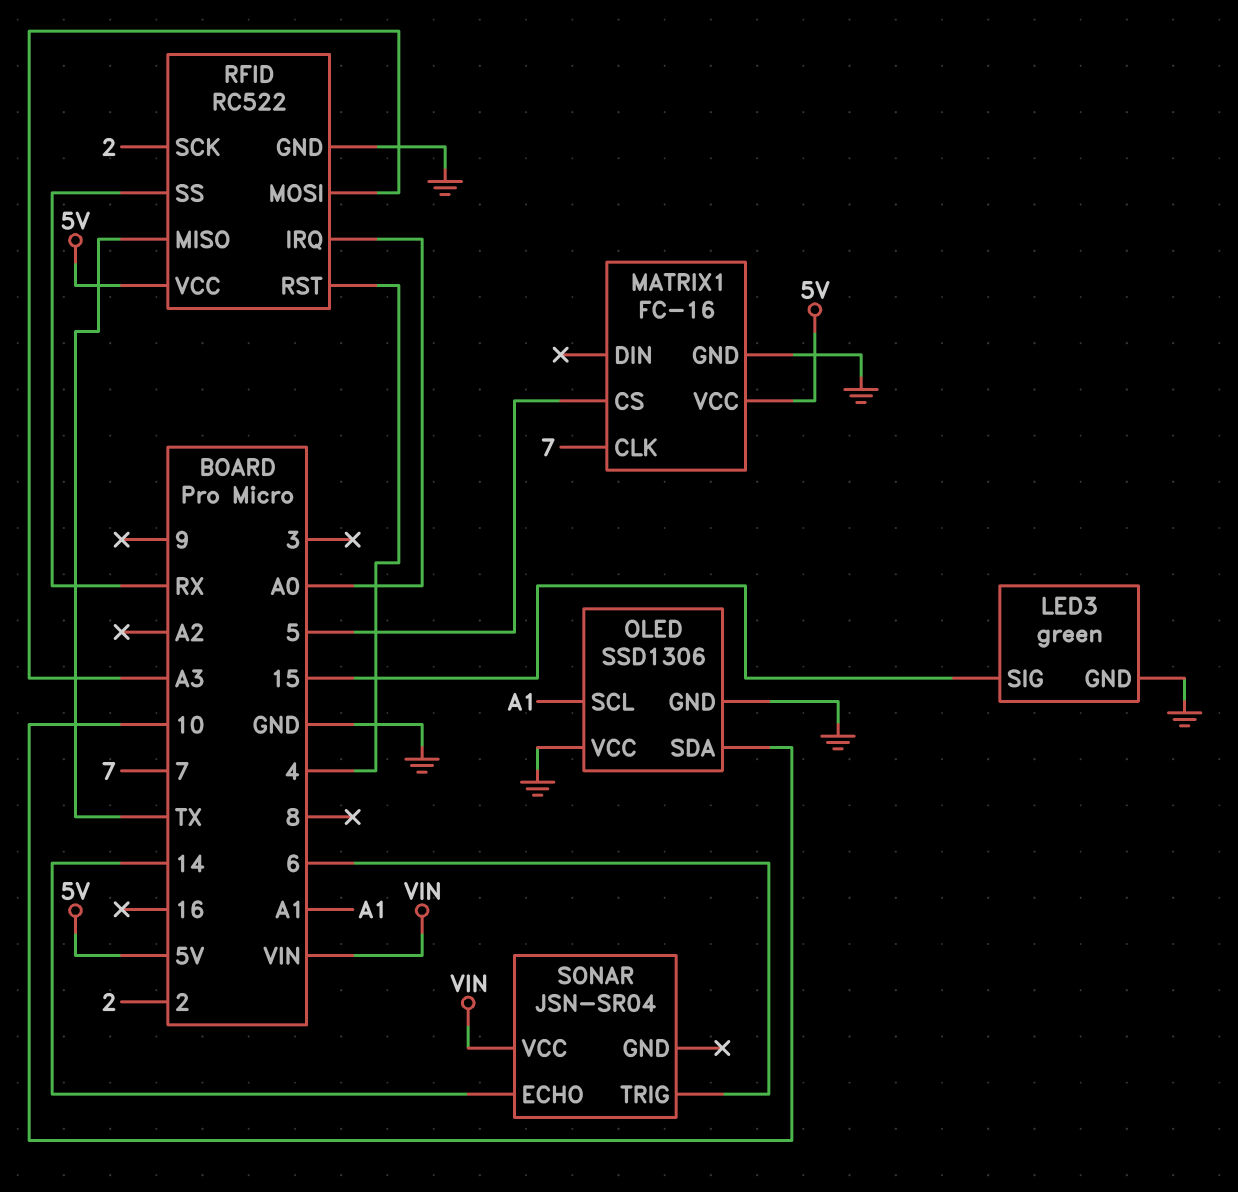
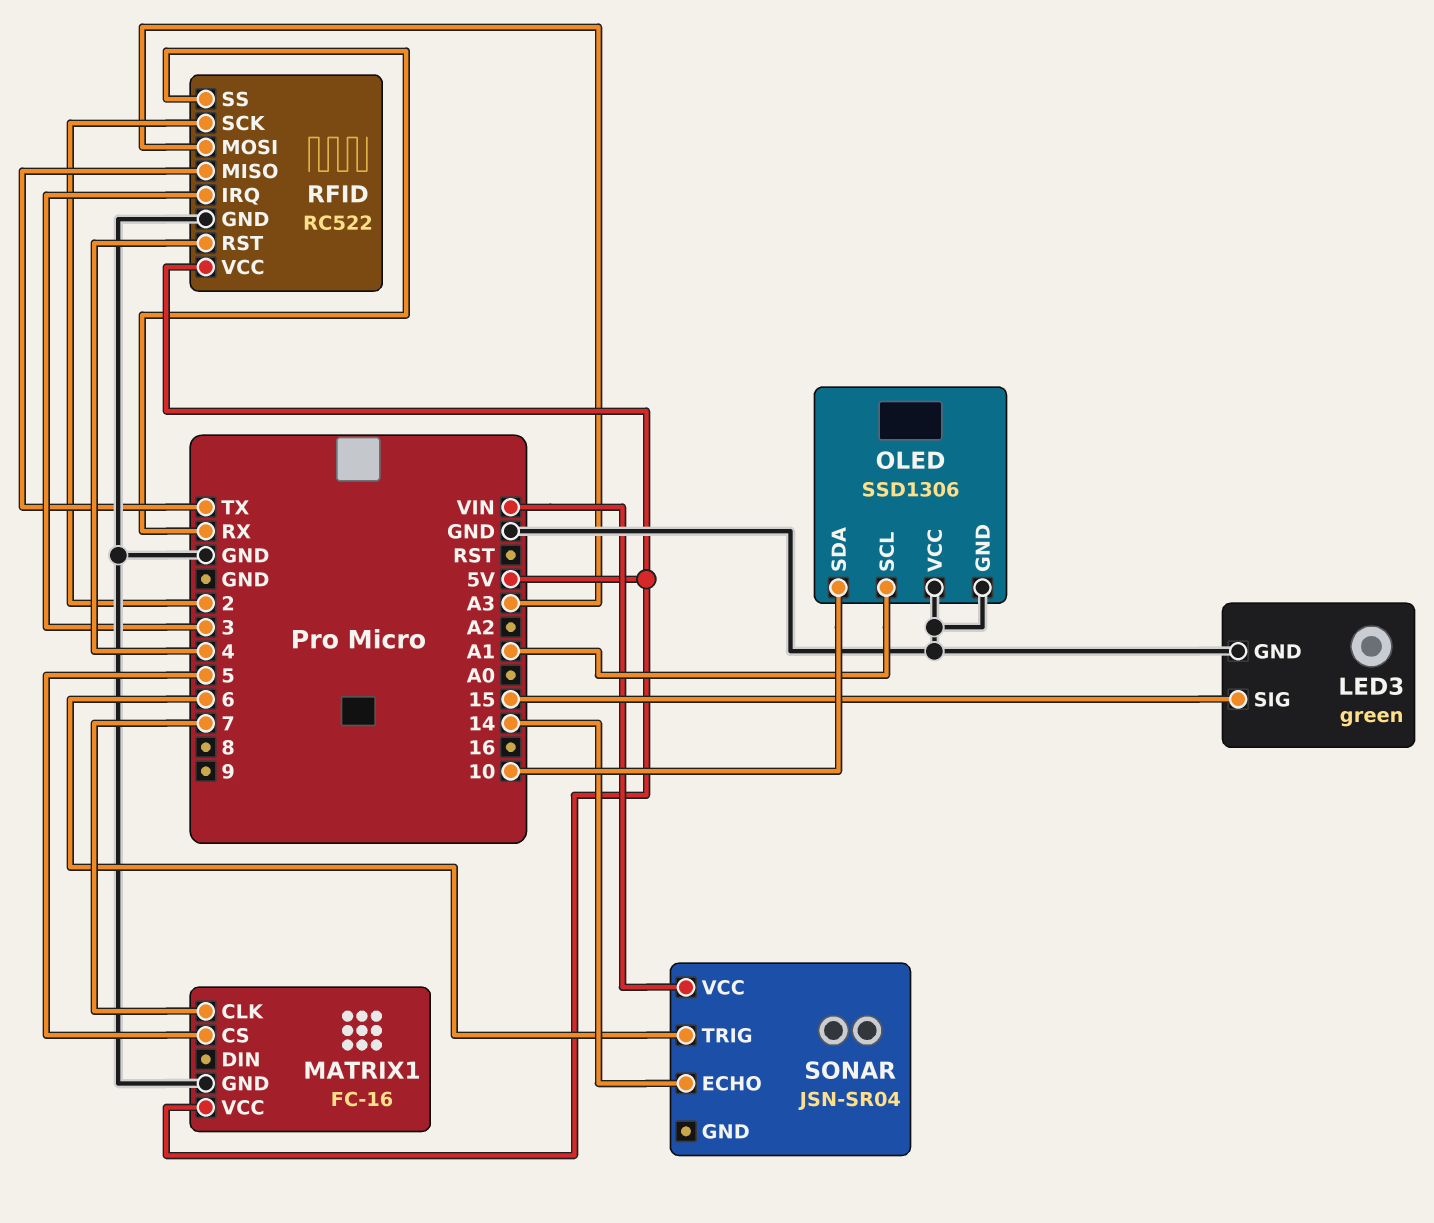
RFID pin IRQ: A0 -> 3

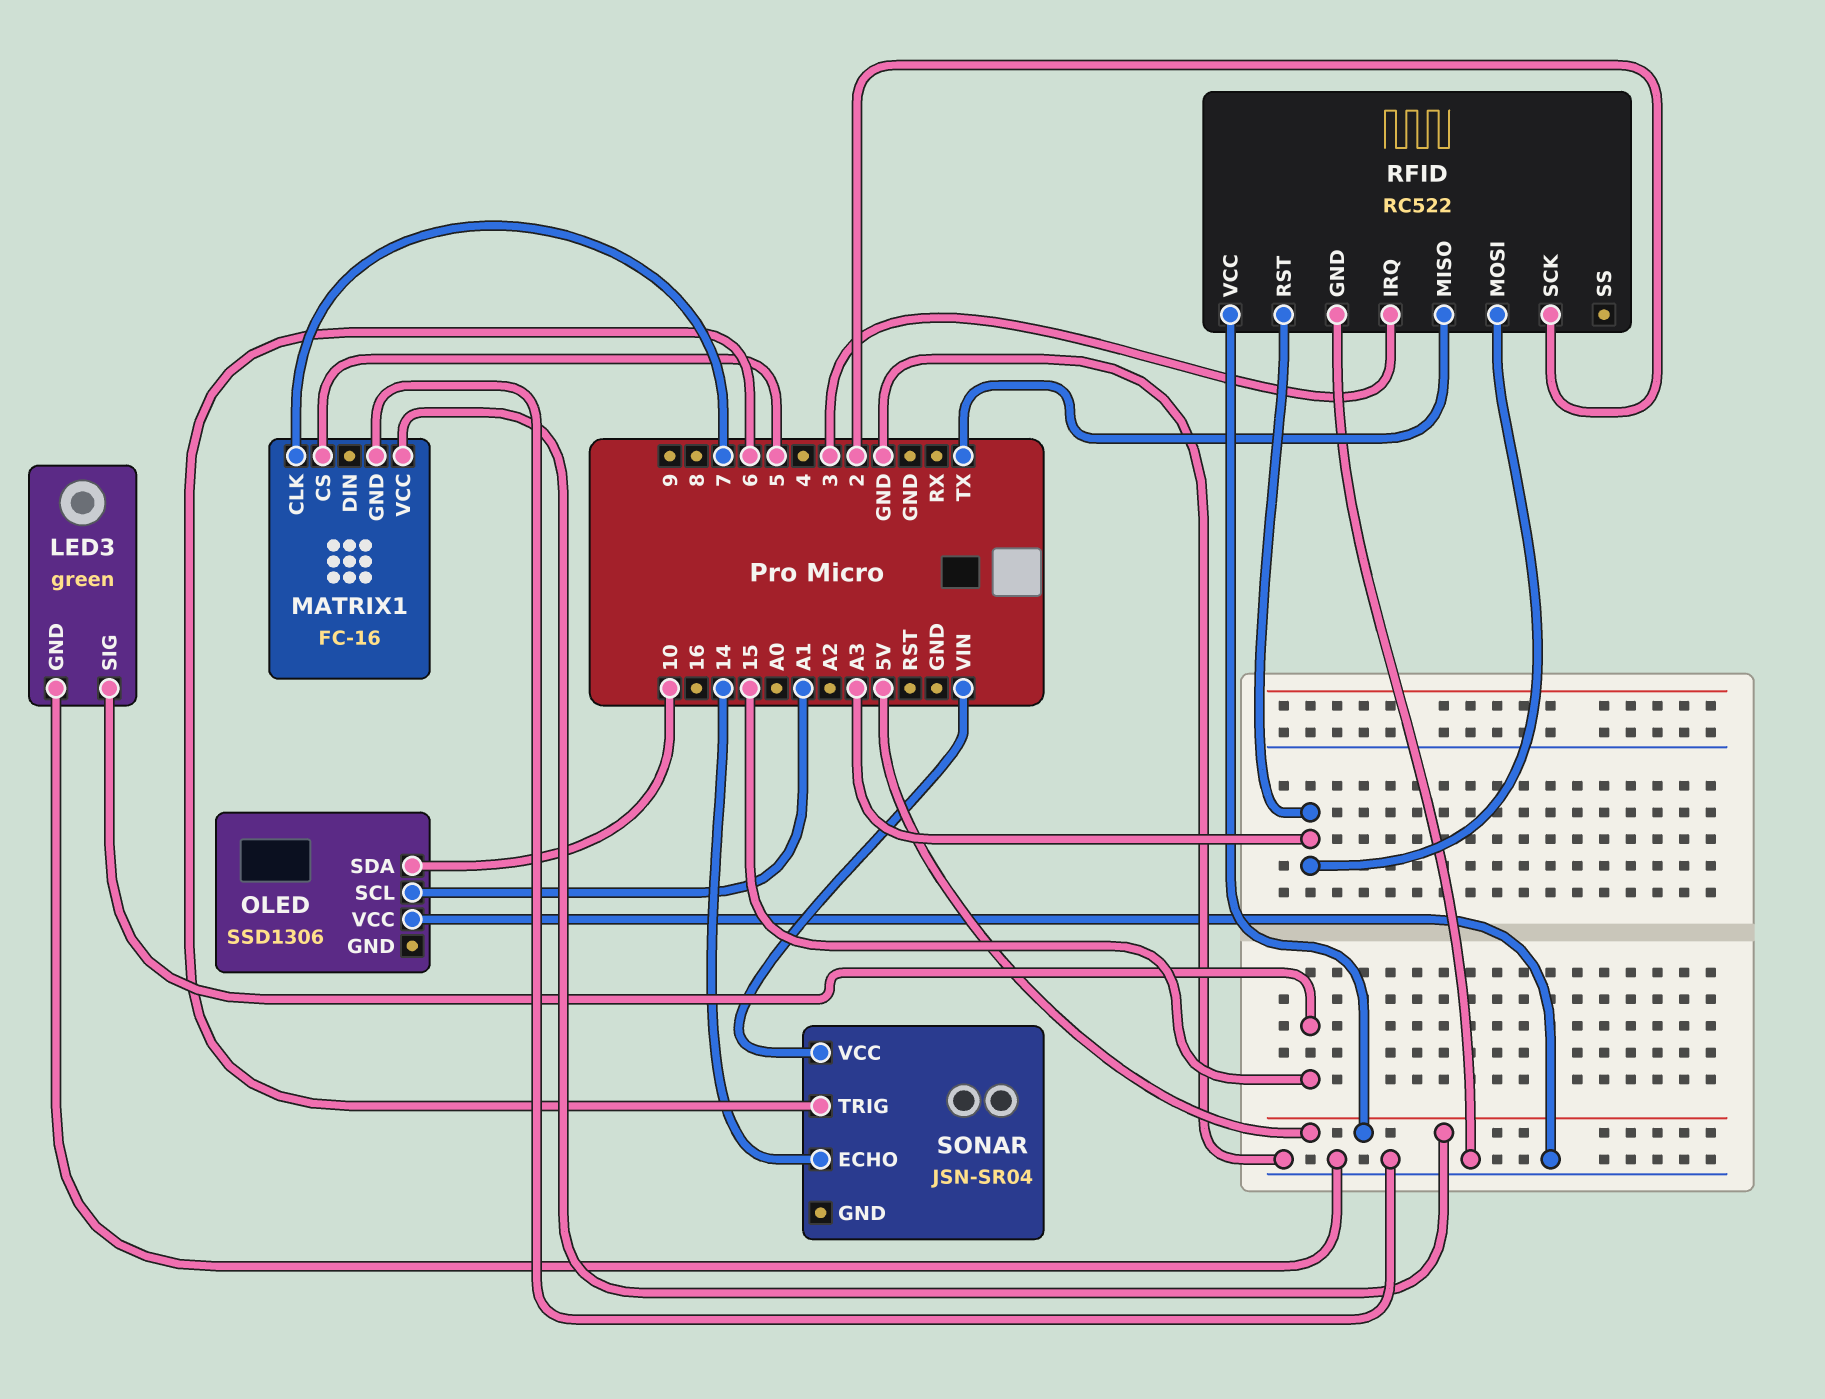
OLED pin GND: GND -> none
RFID pin RST: 4 -> A3
RFID pin SS: RX -> none

